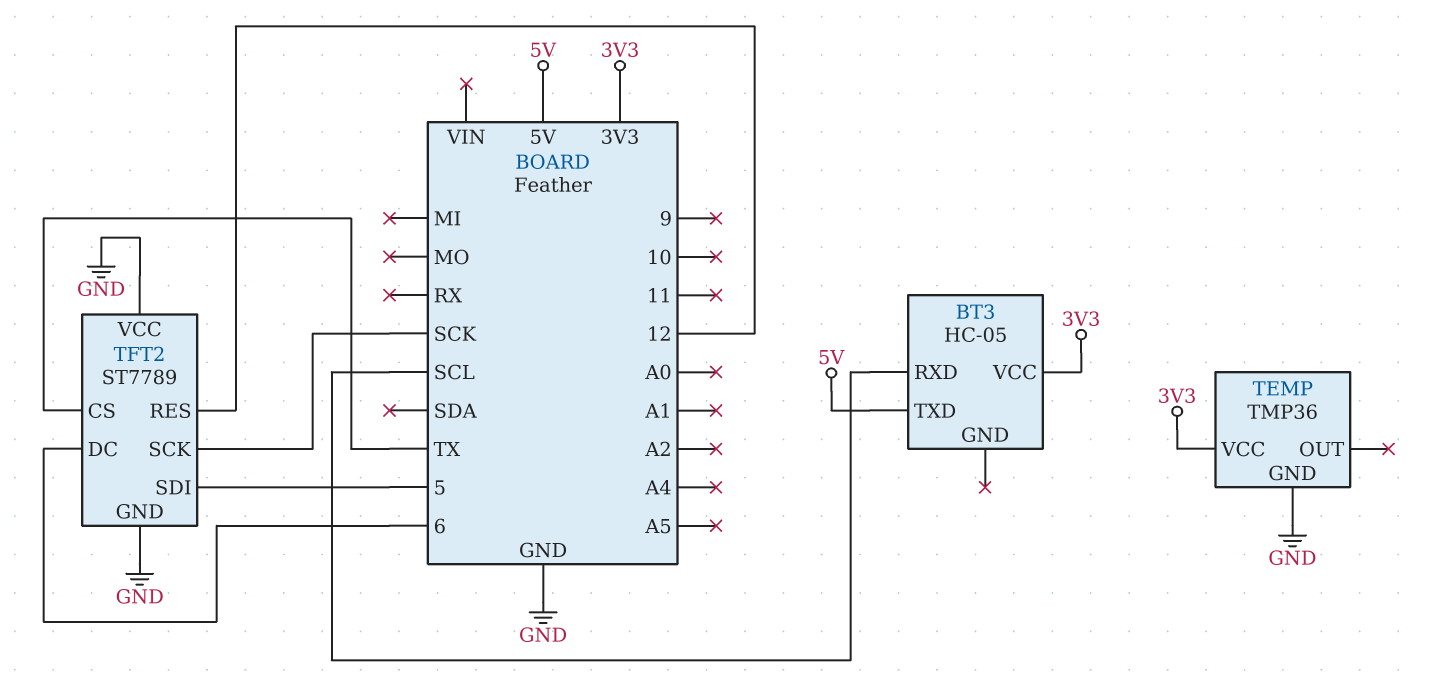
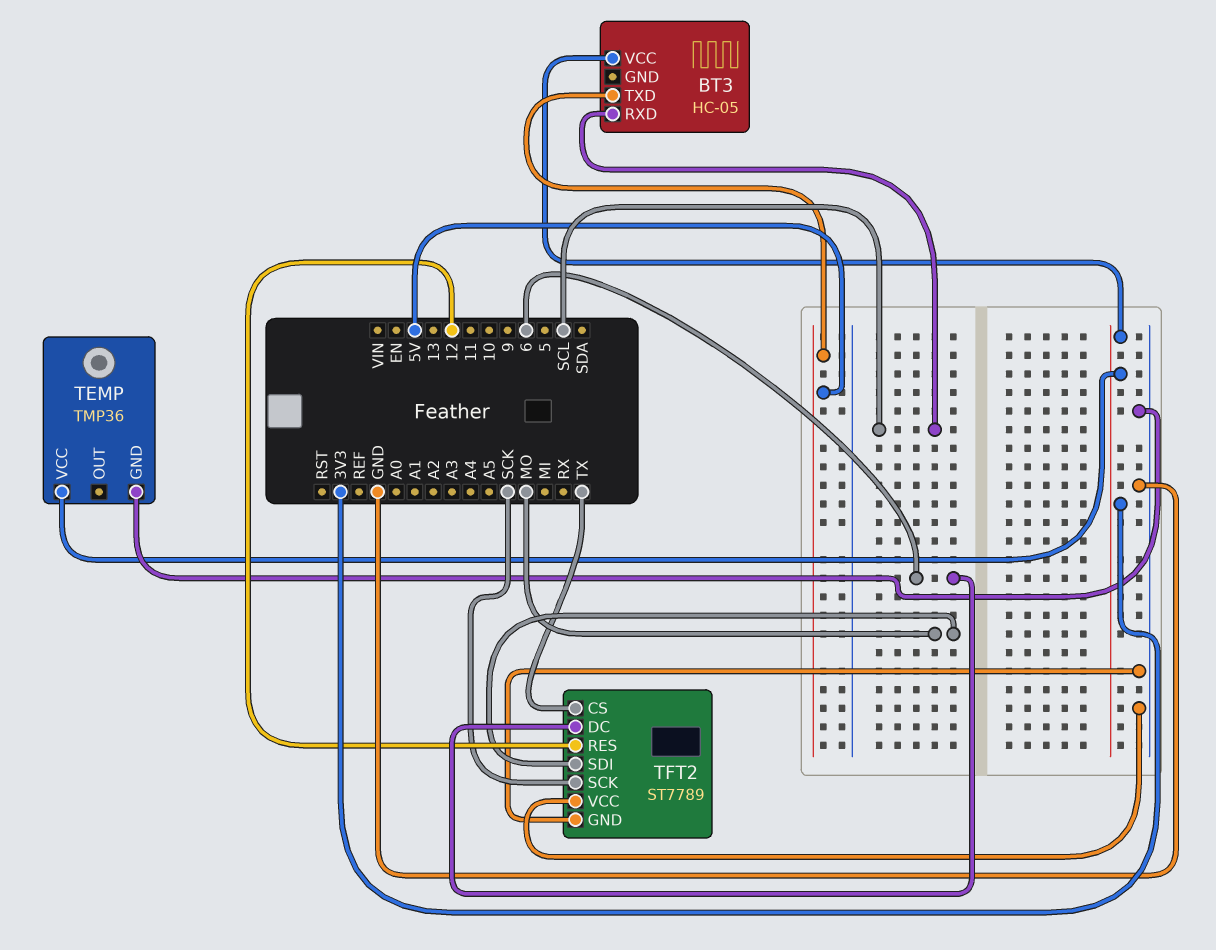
TFT2 pin SDI: 5 -> MO

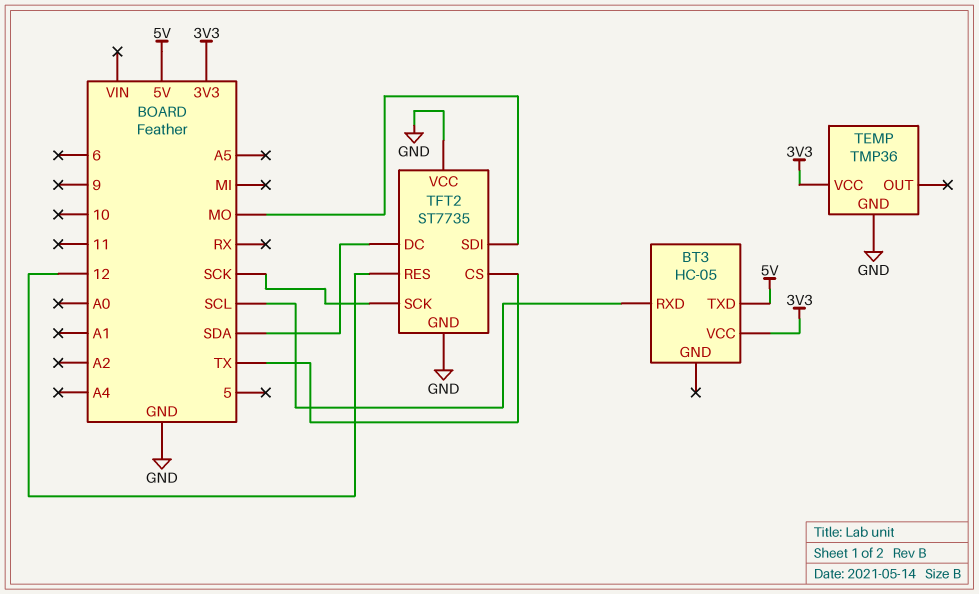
TFT2: ST7789 -> ST7735
TFT2 pin DC: 6 -> SDA

